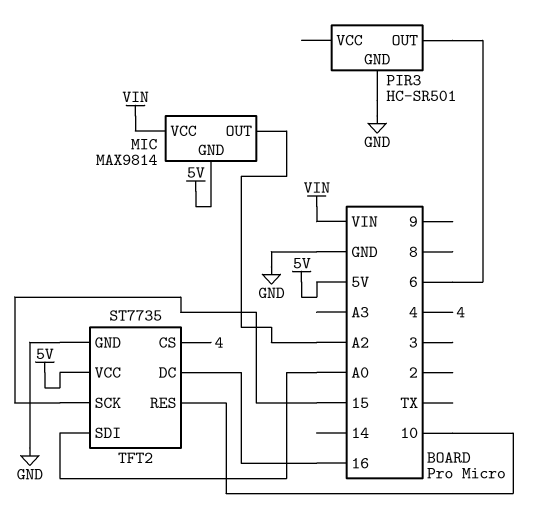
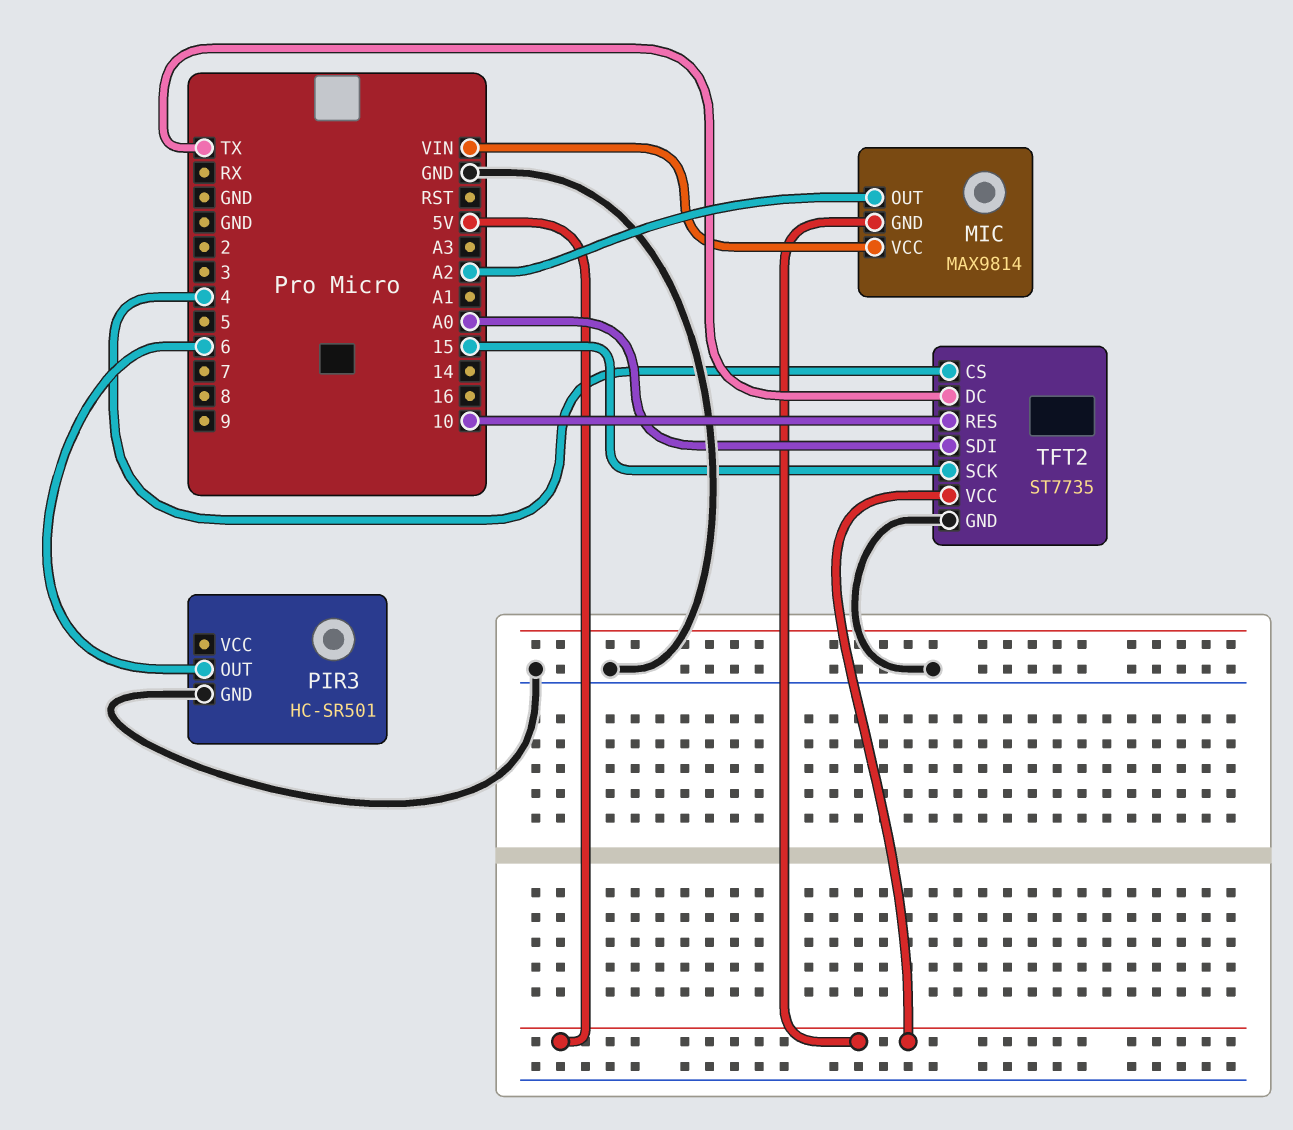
TFT2 pin DC: 16 -> TX

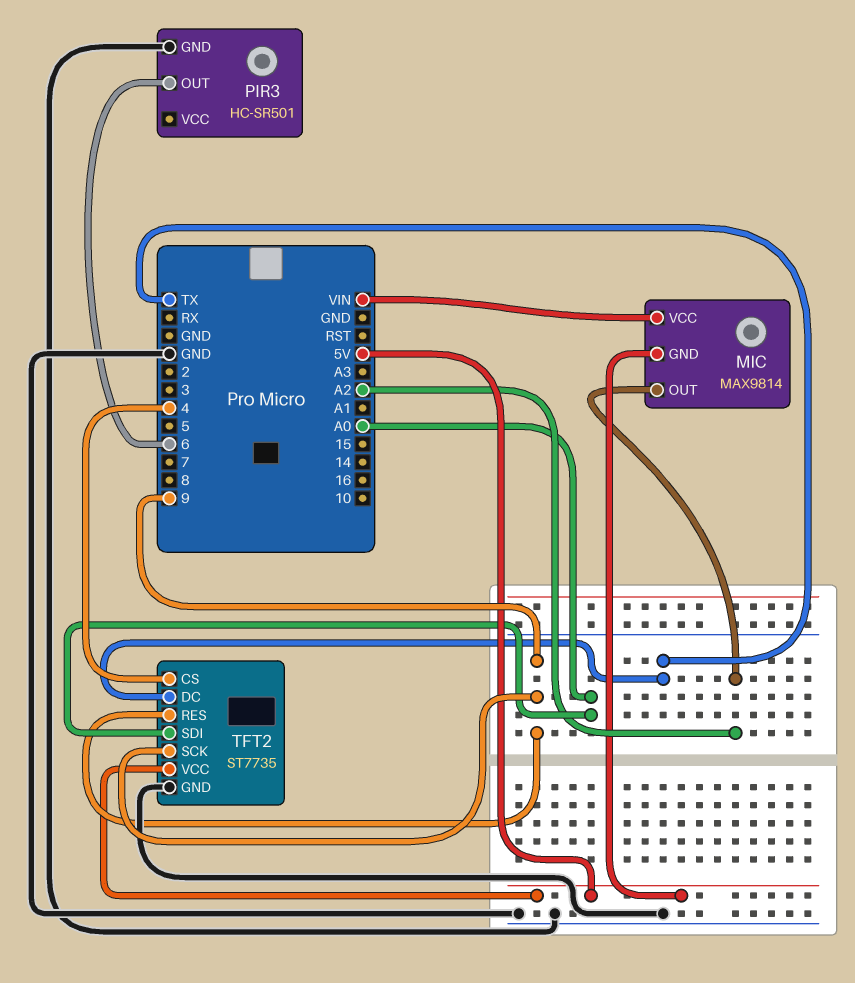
TFT2 pin RES: 10 -> 9
TFT2 pin SCK: 15 -> 9

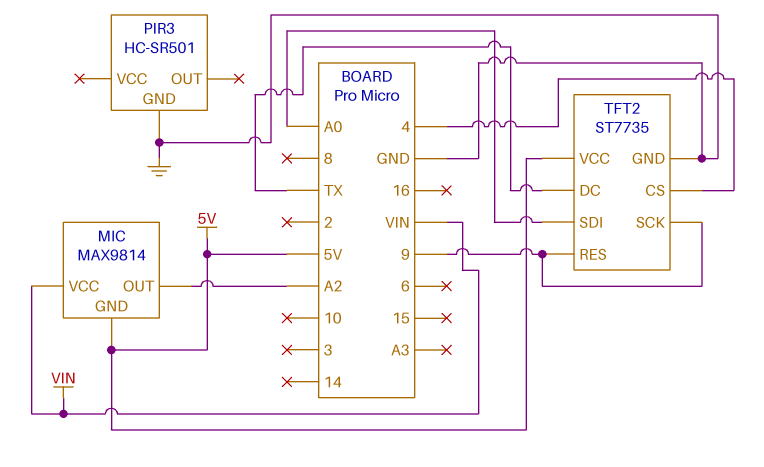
PIR3 pin OUT: 6 -> none

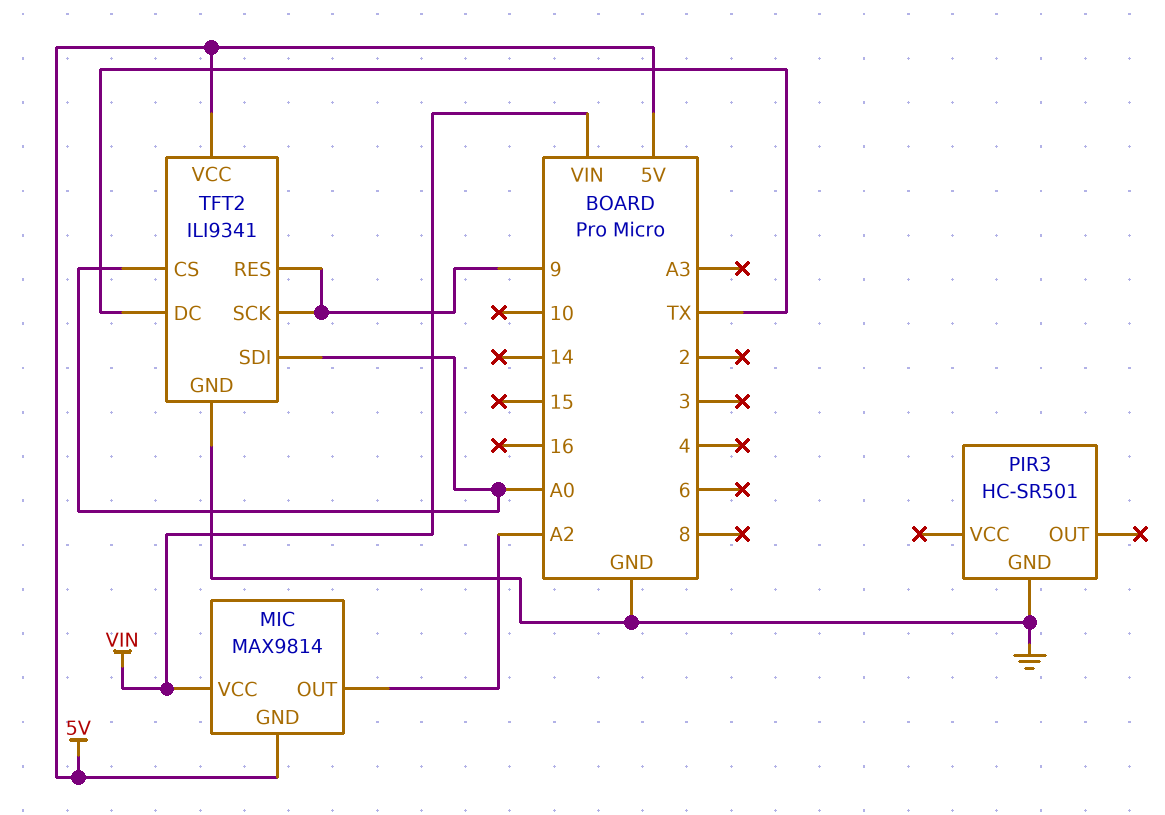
TFT2: ST7735 -> ILI9341
TFT2 pin CS: 4 -> A0

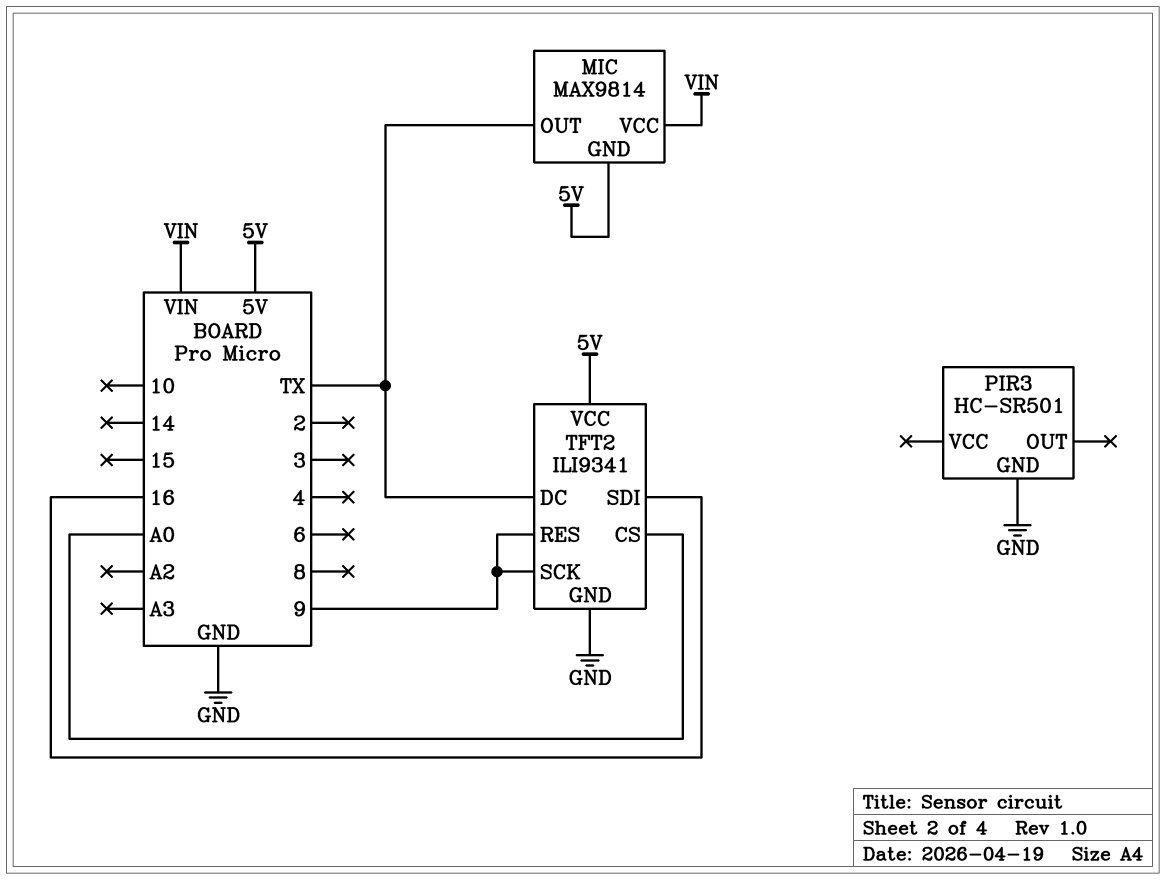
MIC pin OUT: A2 -> TX
TFT2 pin SDI: A0 -> 16

